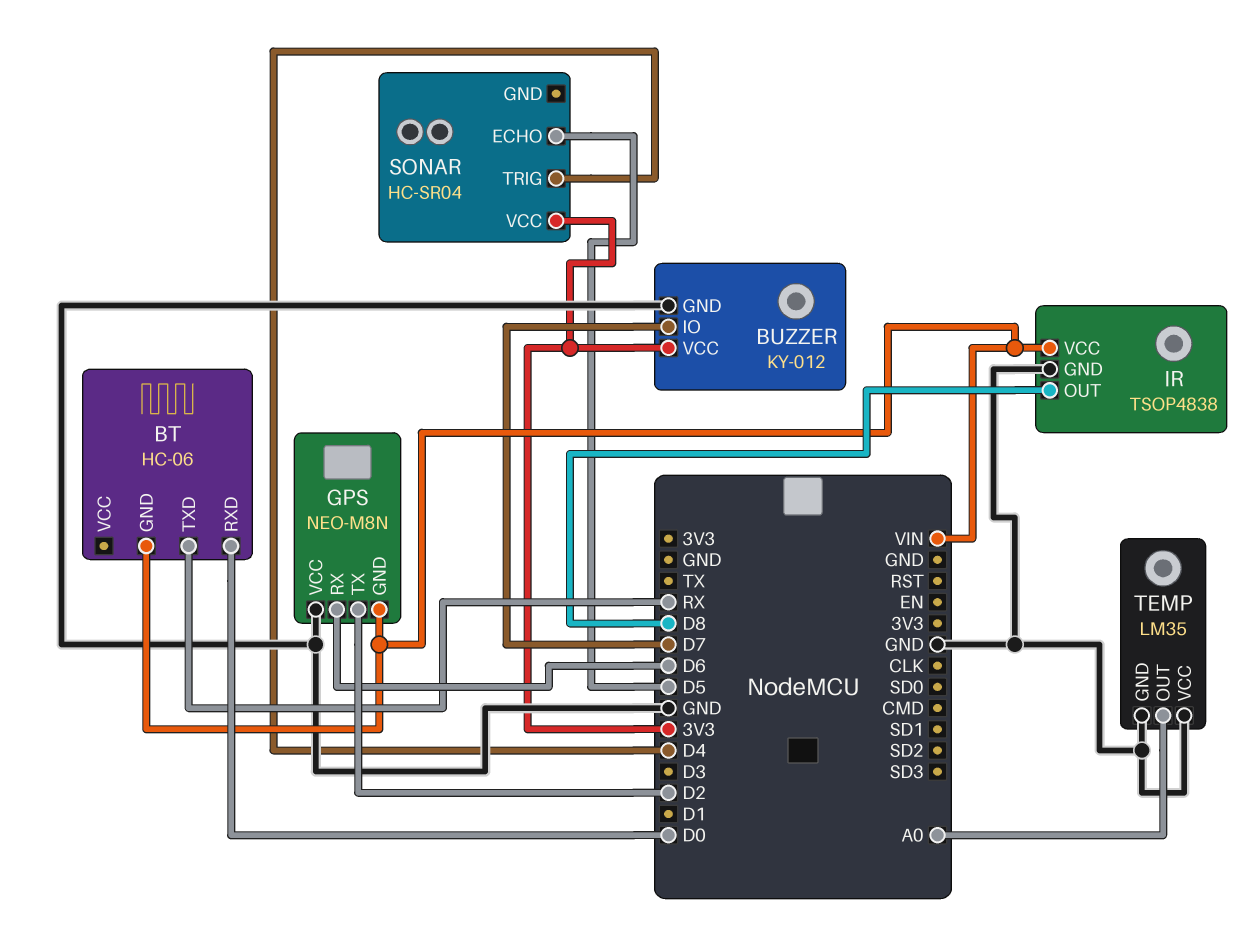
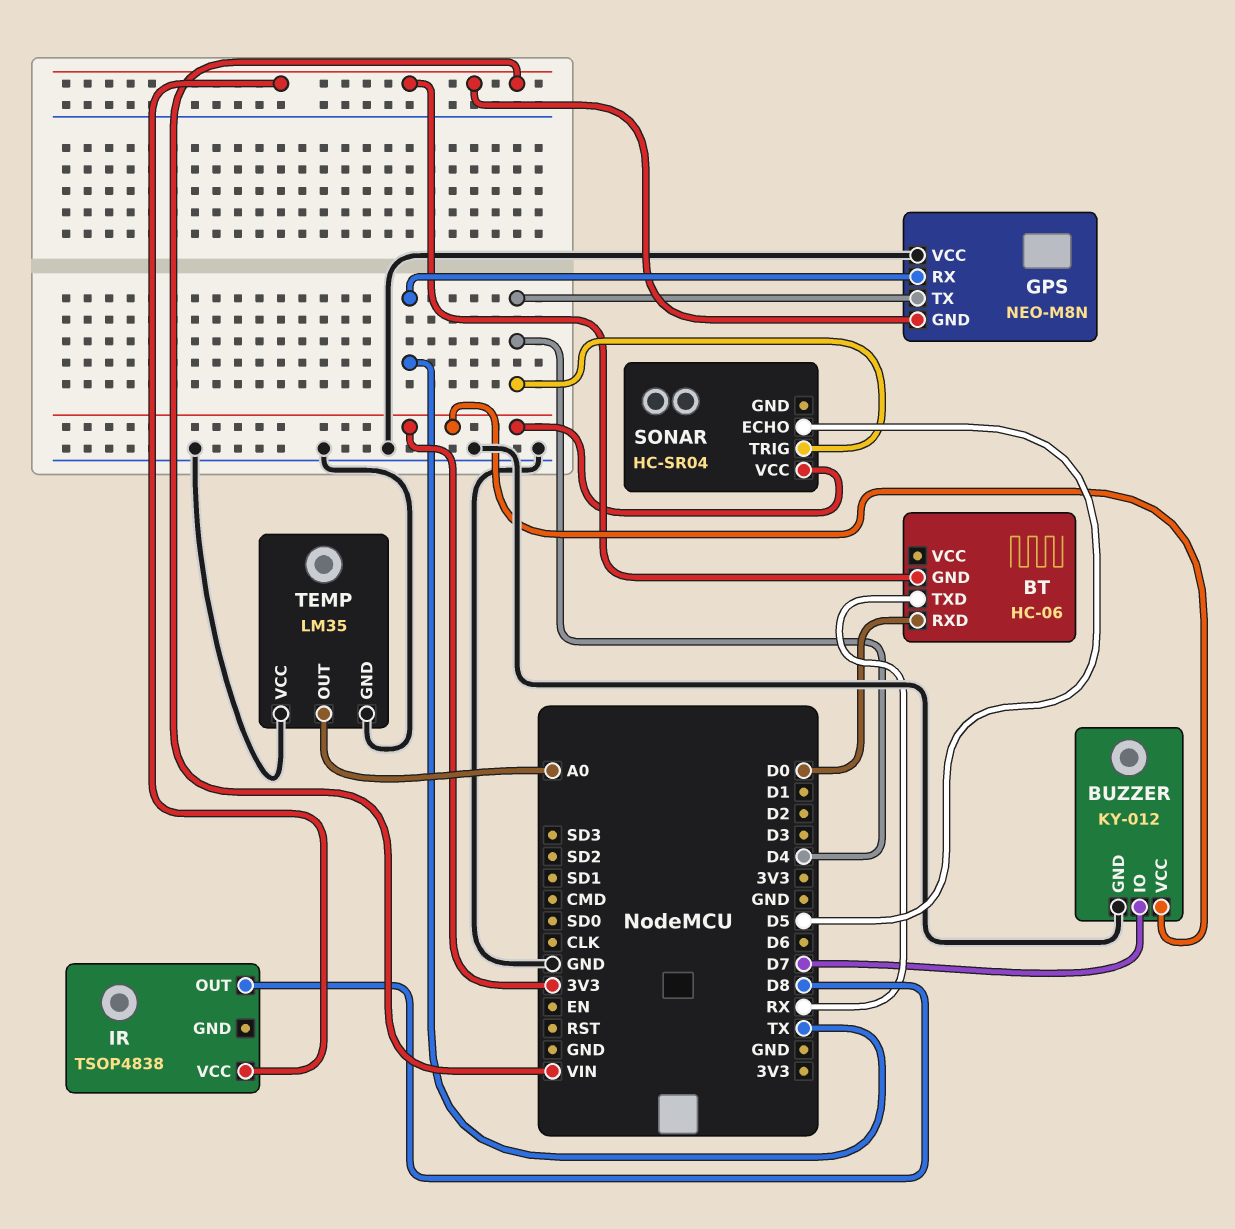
GPS pin RX: D6 -> TX
GPS pin TX: D2 -> D4
IR pin GND: GND -> none

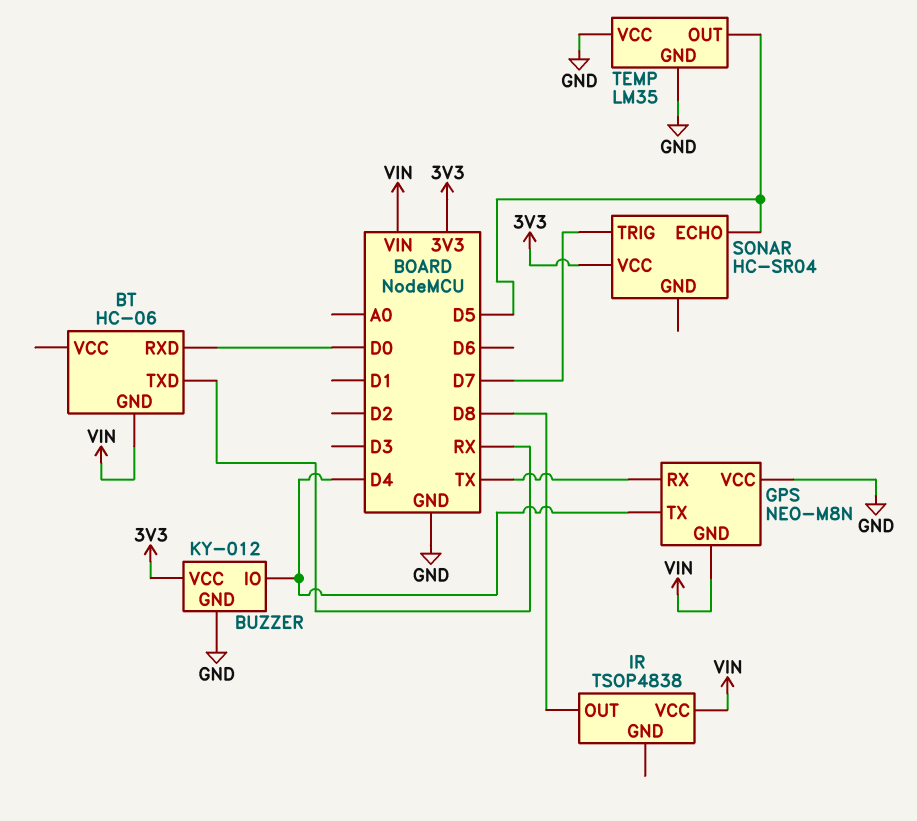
BUZZER pin IO: D7 -> D4
SONAR pin TRIG: D4 -> D7
TEMP pin OUT: A0 -> D5

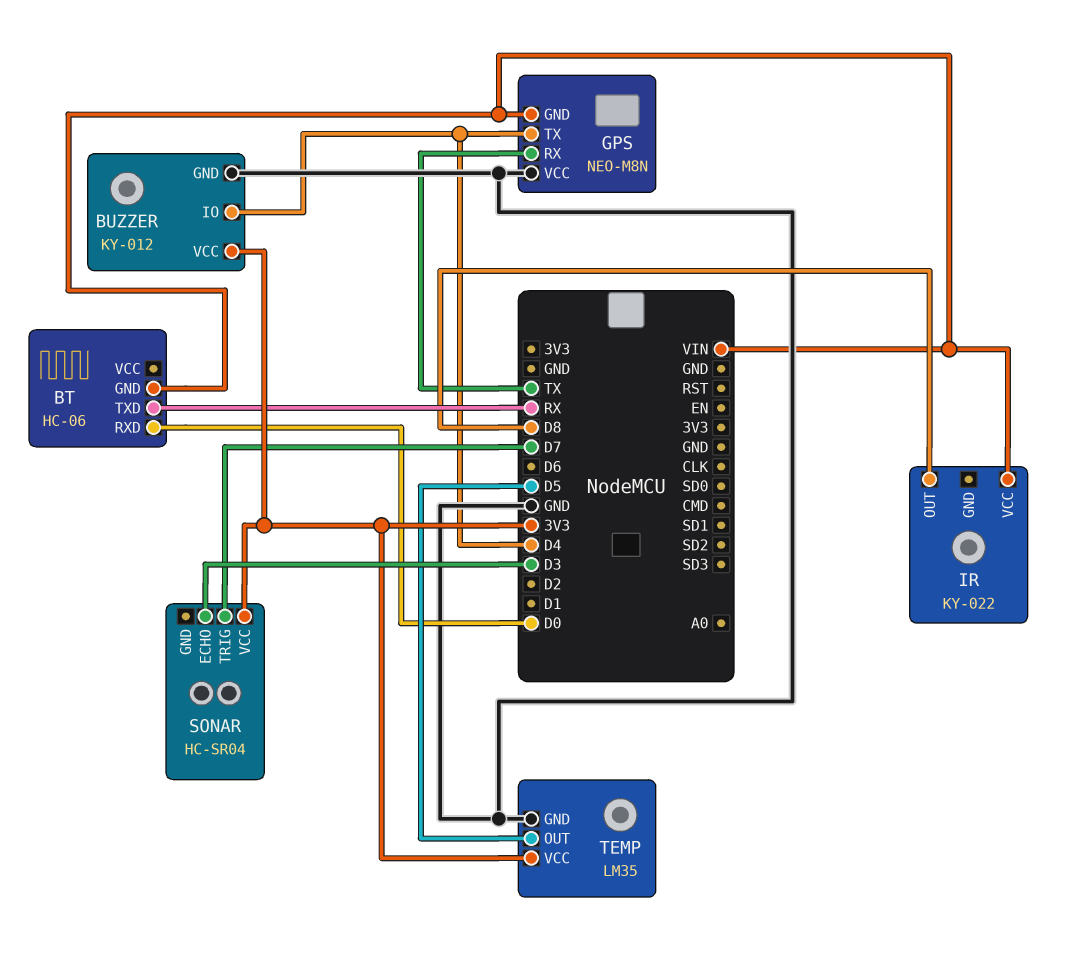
IR: TSOP4838 -> KY-022
SONAR pin ECHO: D5 -> D3
TEMP pin VCC: GND -> 3V3

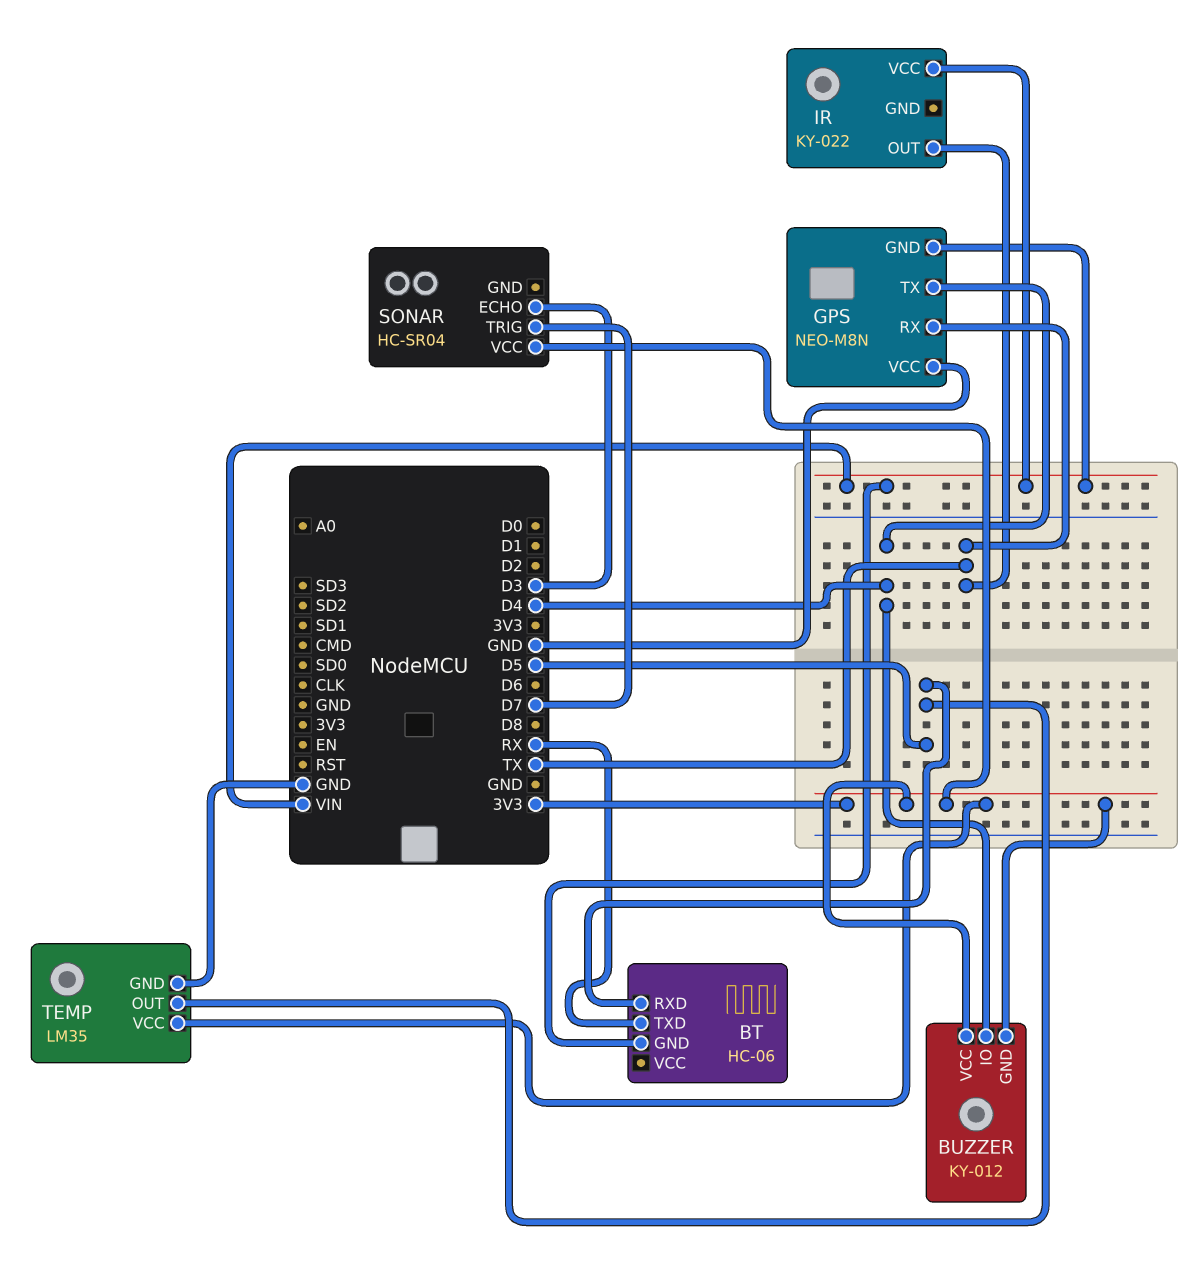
BT pin RXD: D0 -> D5
BUZZER pin GND: GND -> 3V3
IR pin OUT: D8 -> TX

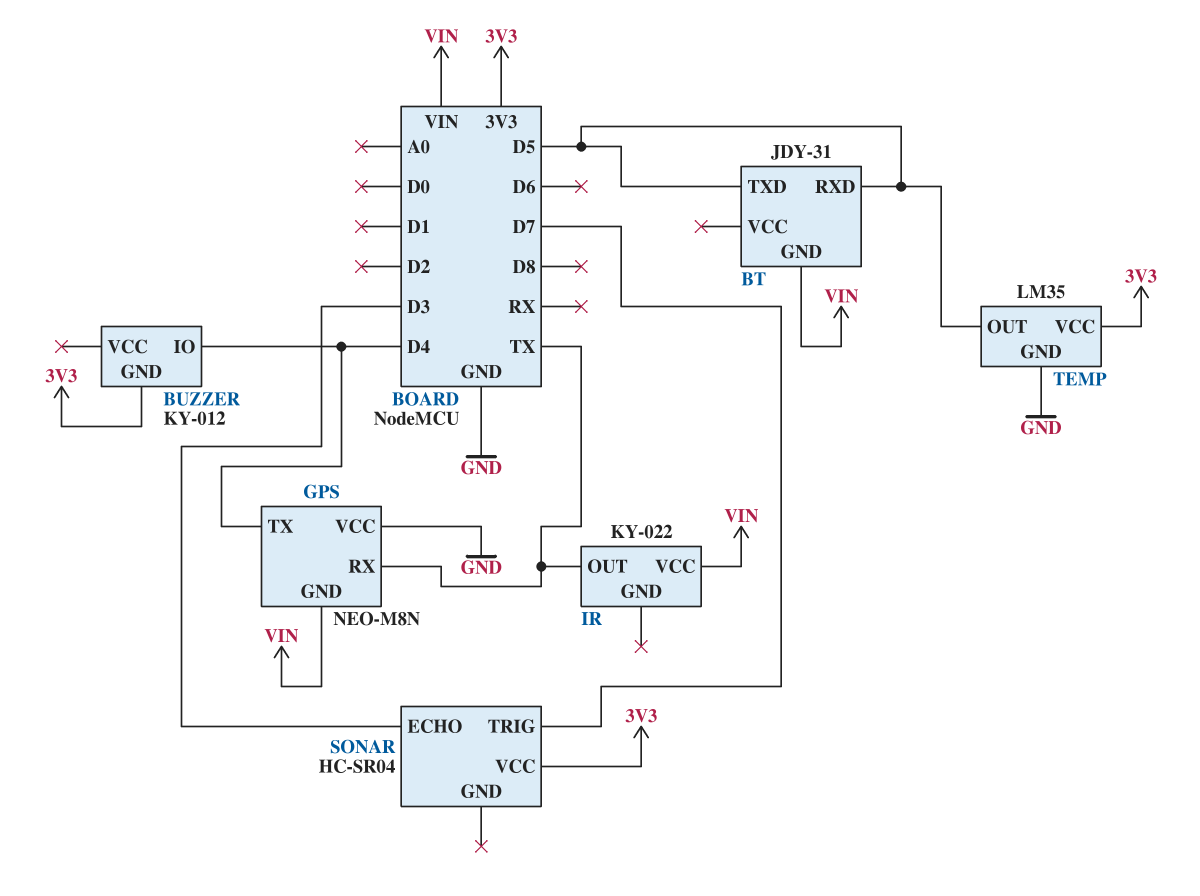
BT: HC-06 -> JDY-31
BT pin TXD: RX -> D5
BUZZER pin VCC: 3V3 -> none

